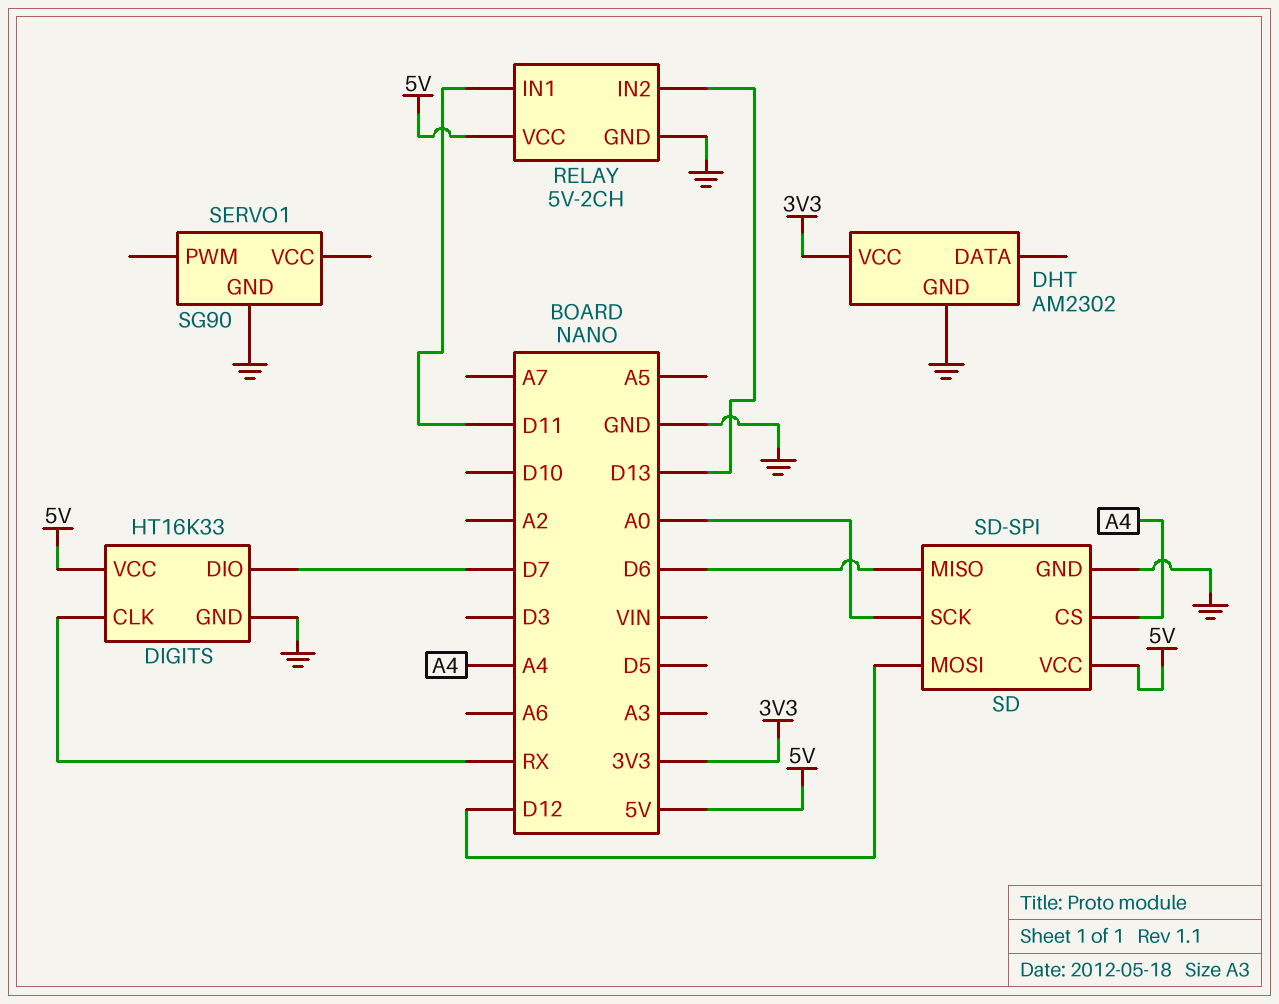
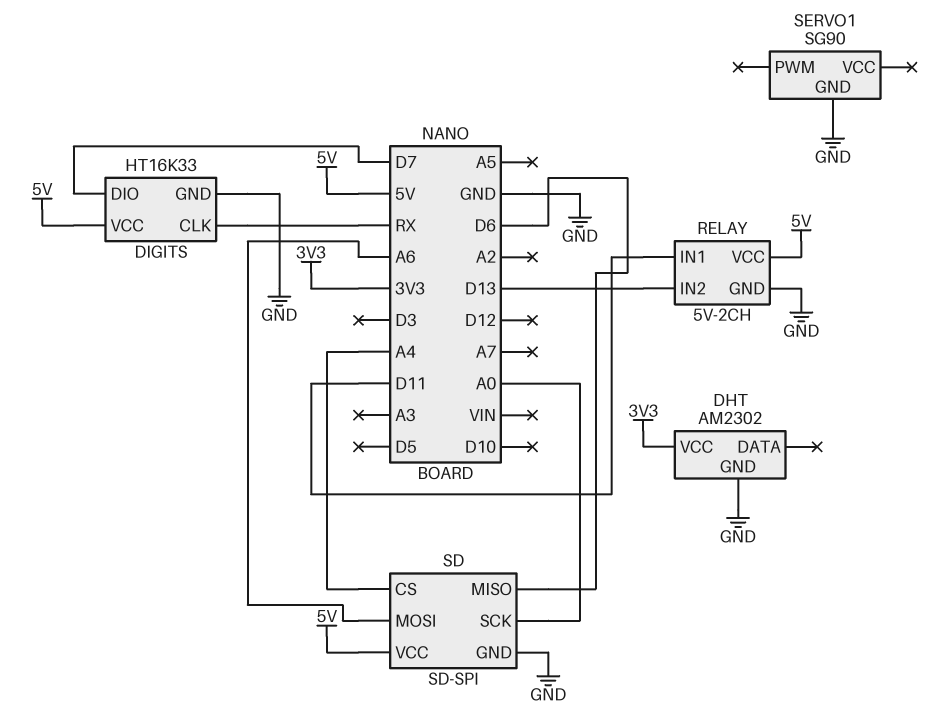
SD pin MOSI: D12 -> A6

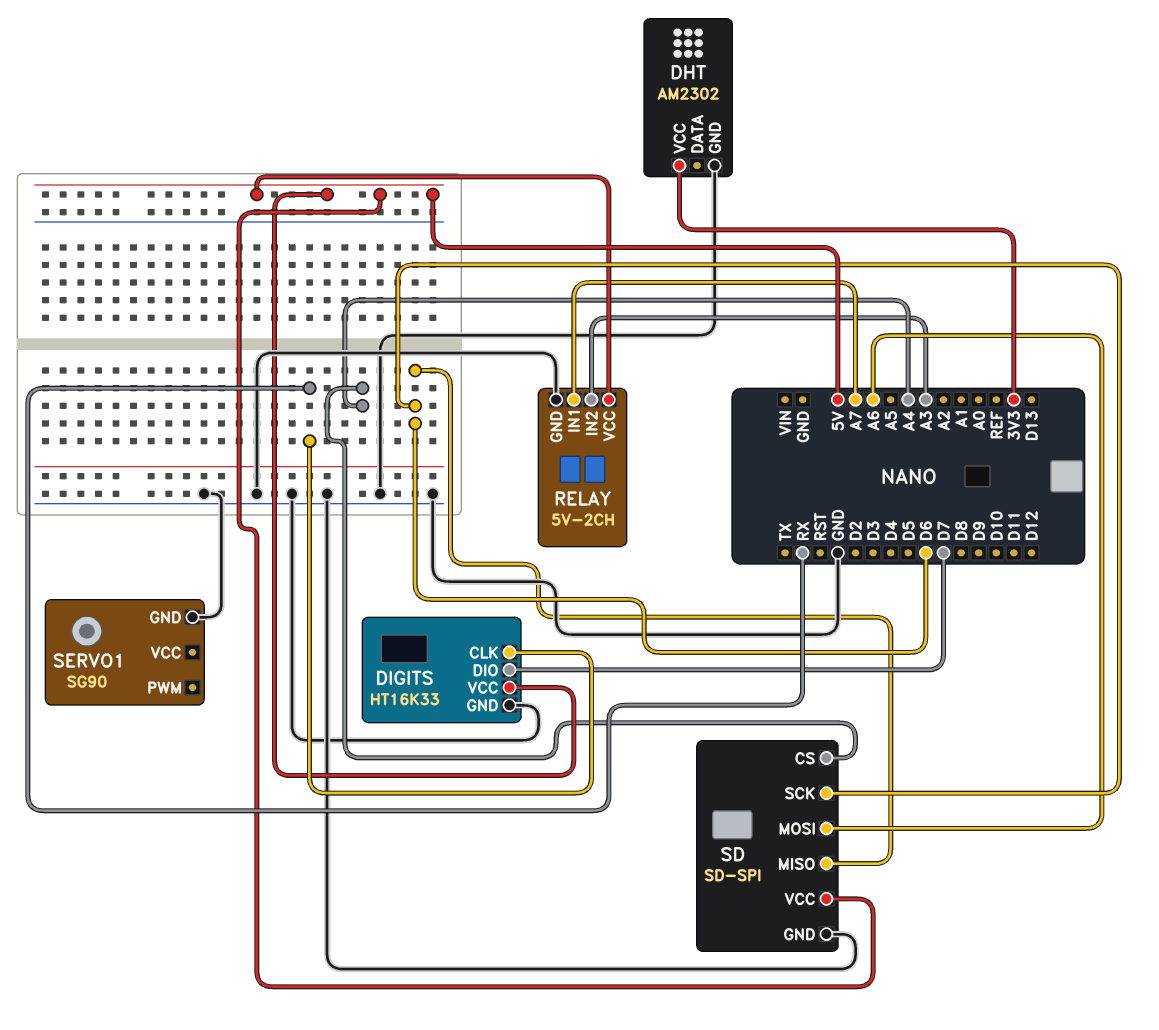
RELAY pin IN1: D11 -> A7
RELAY pin IN2: D13 -> A3
SD pin SCK: A0 -> D6

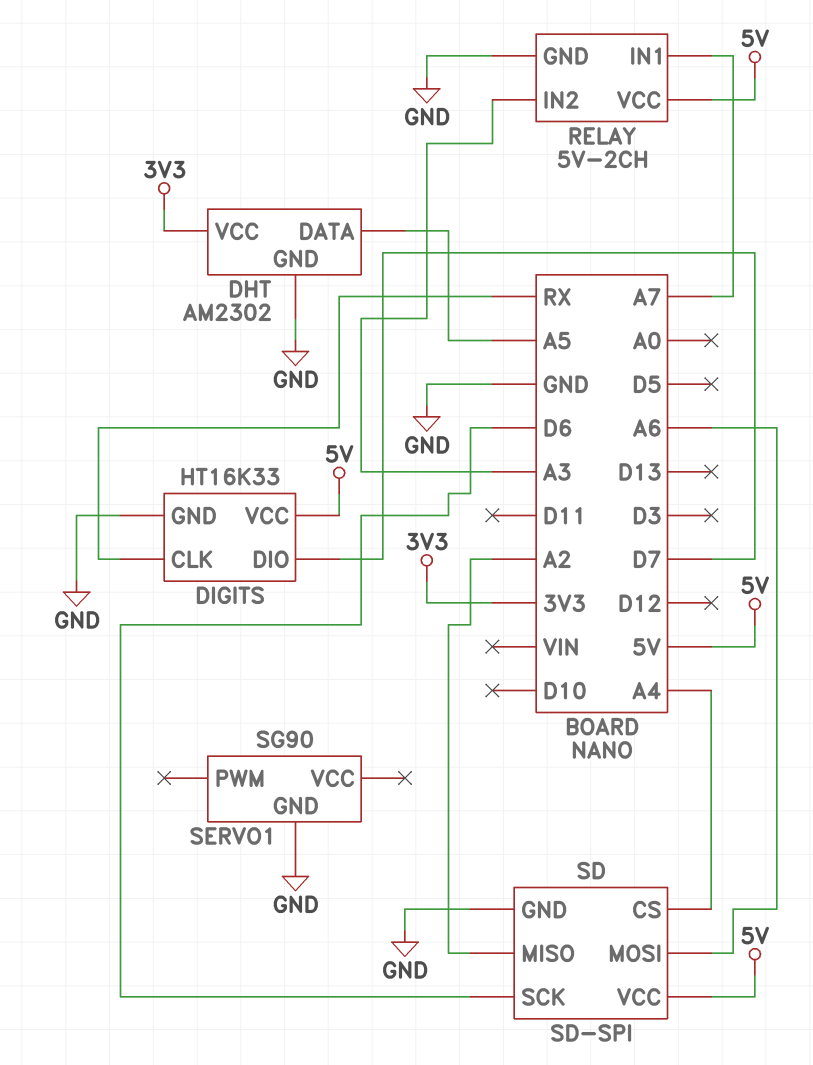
DHT pin DATA: none -> A5
SD pin MISO: D6 -> A2

